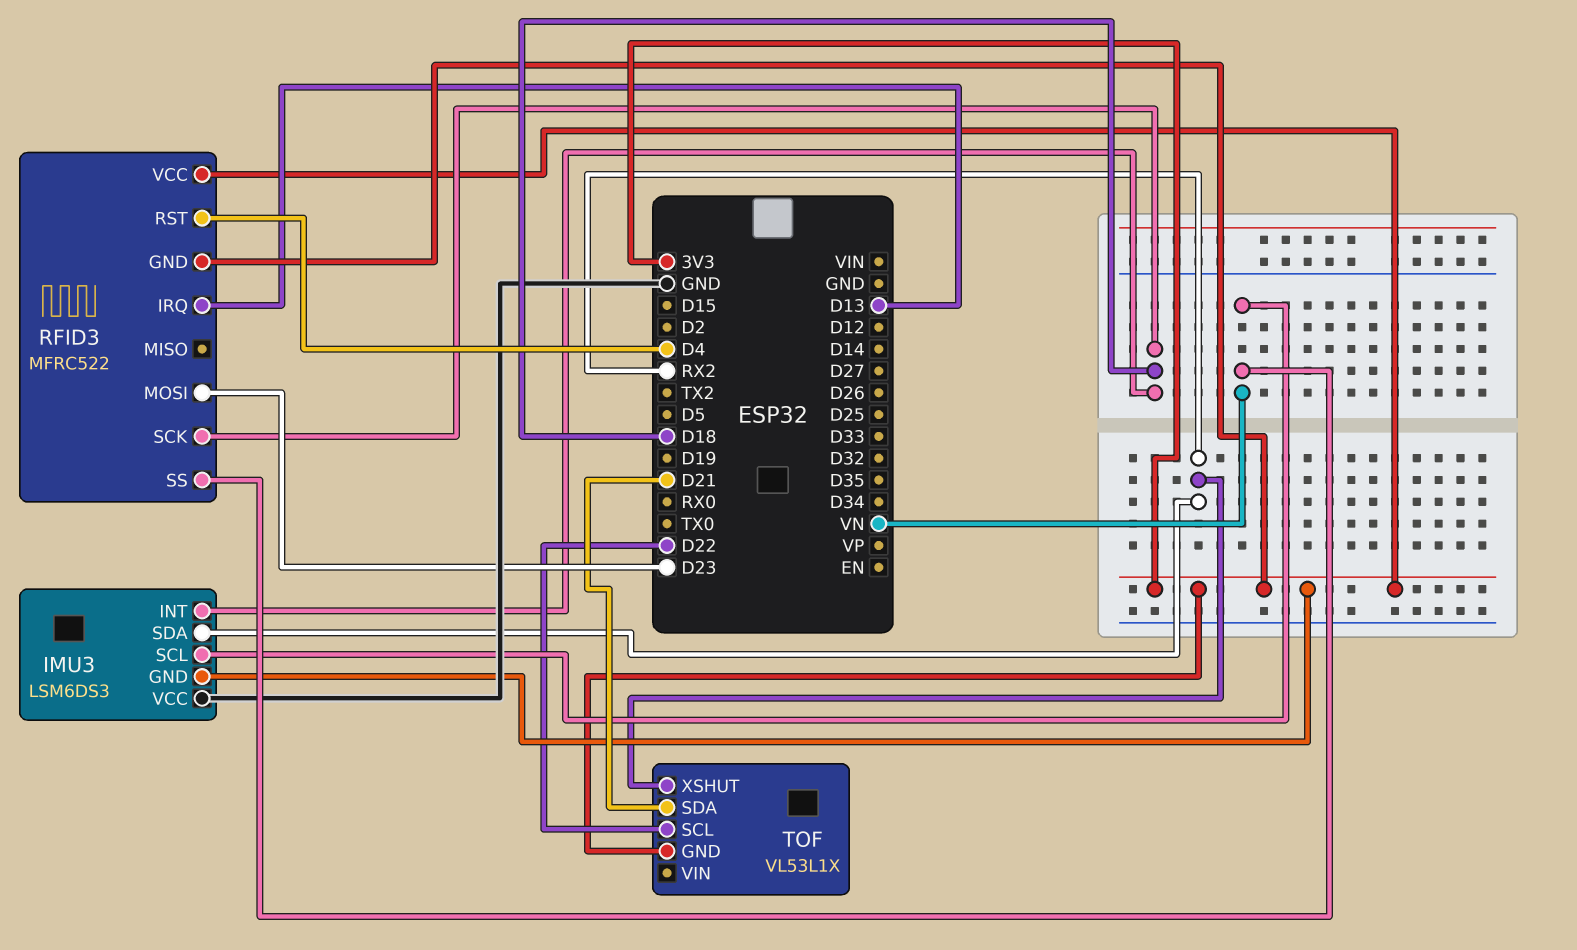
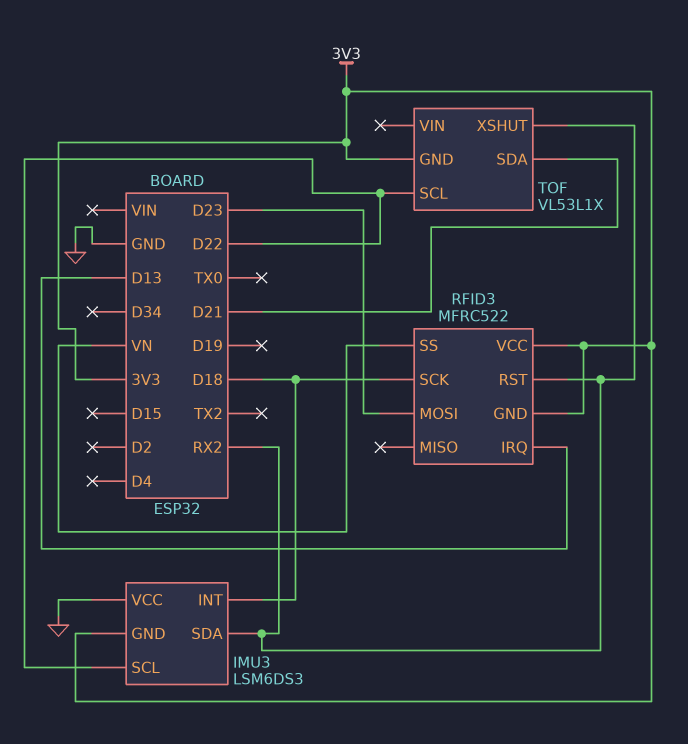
IMU3 pin SCL: VN -> D22
RFID3 pin RST: D4 -> RX2

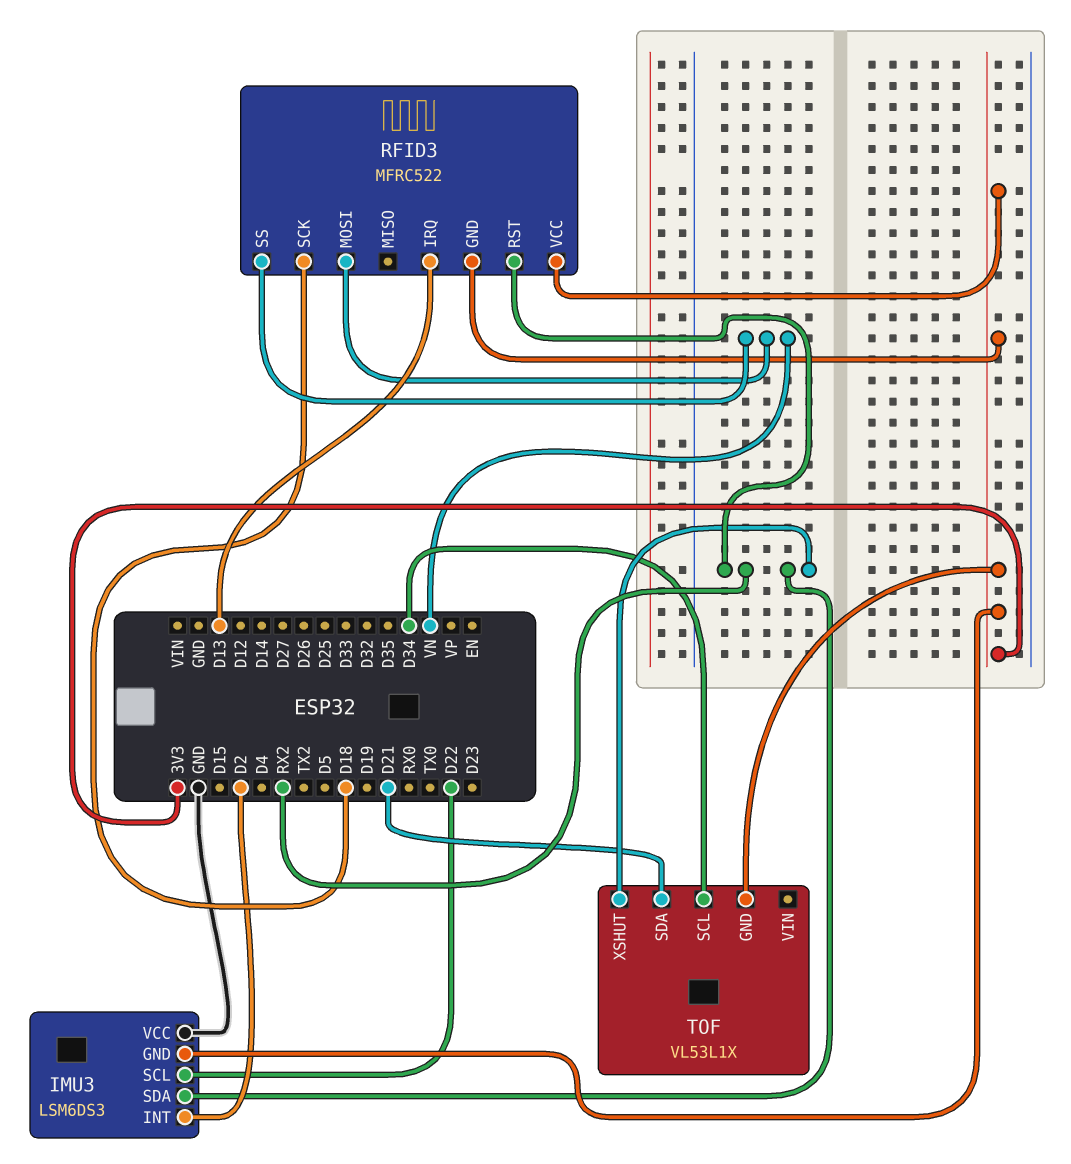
IMU3 pin INT: D18 -> D2
RFID3 pin MOSI: D23 -> VN
TOF pin SCL: D22 -> D34

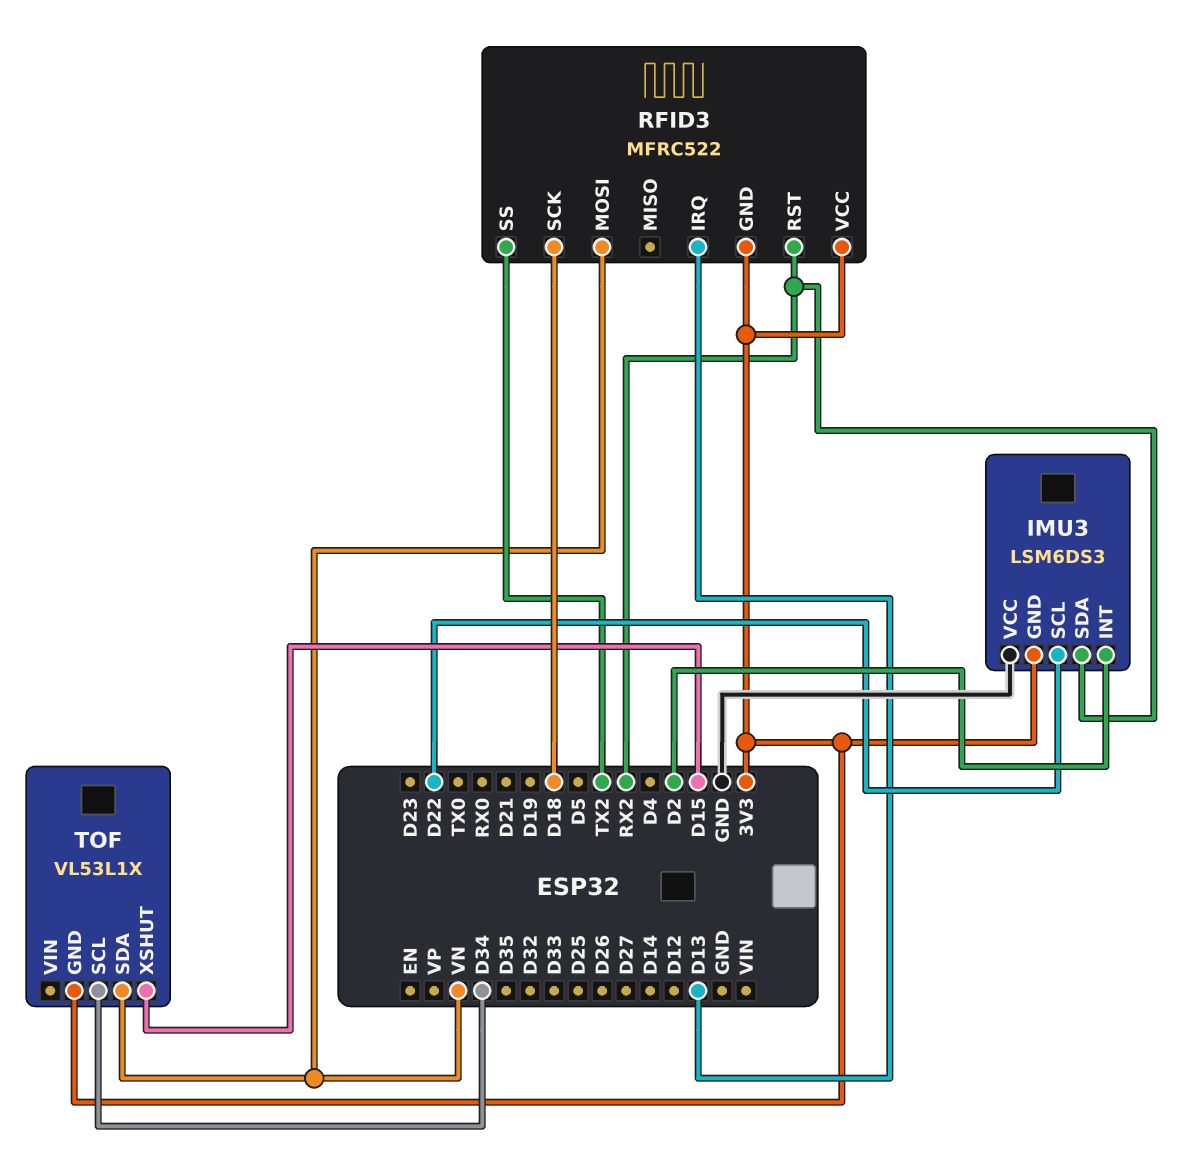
RFID3 pin SS: VN -> TX2
TOF pin SDA: D21 -> VN
TOF pin XSHUT: RX2 -> D15

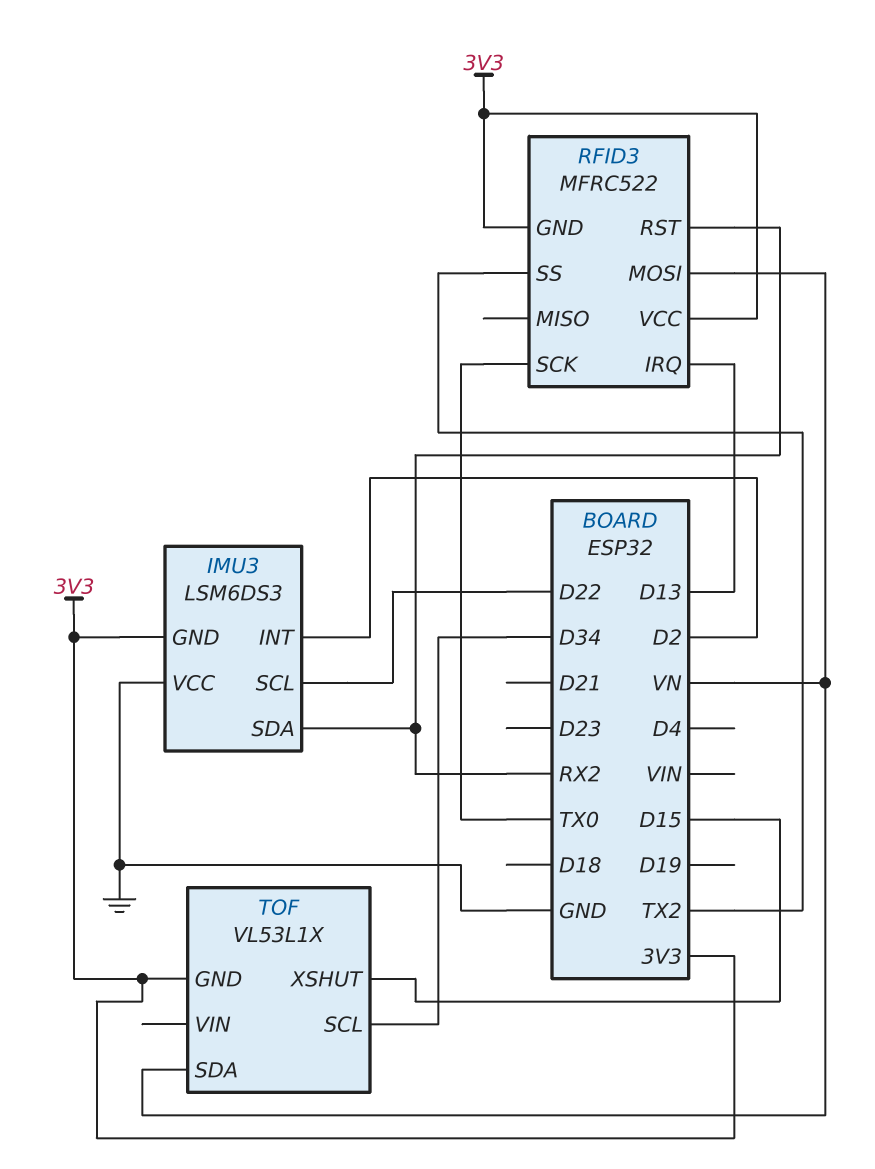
RFID3 pin SCK: D18 -> TX0

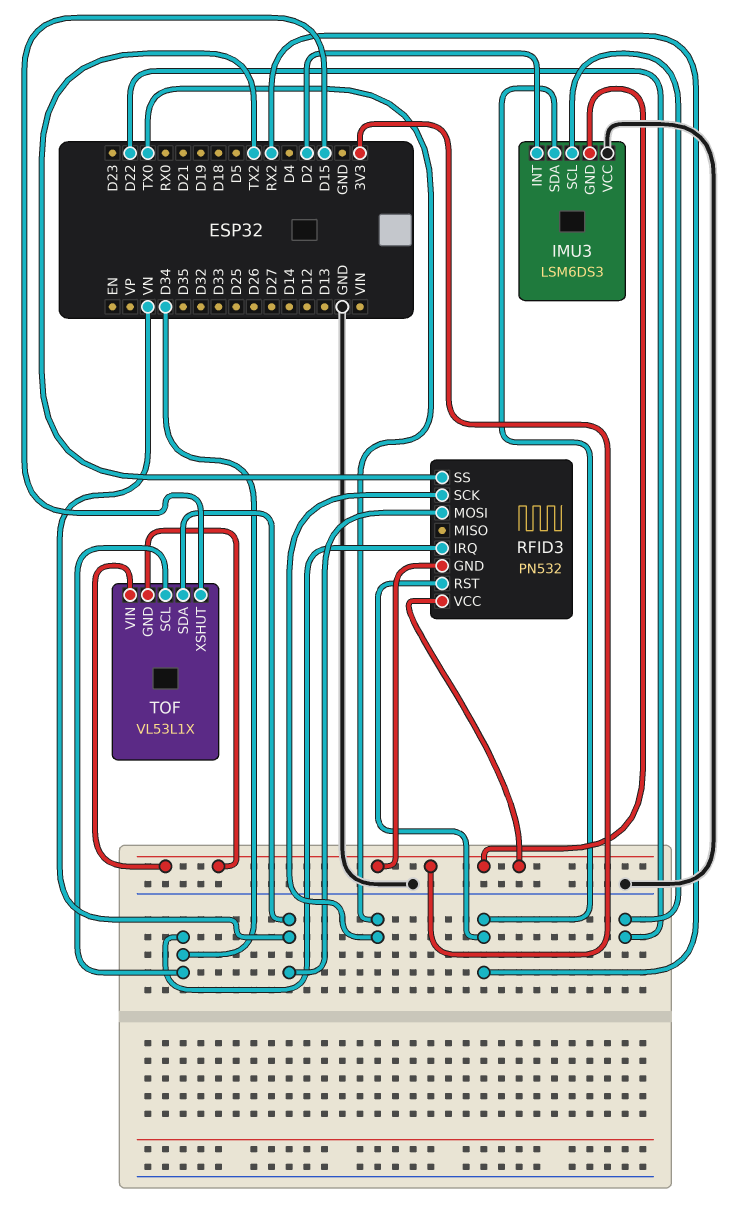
RFID3: MFRC522 -> PN532
RFID3 pin IRQ: D13 -> D34
TOF pin VIN: none -> 3V3

